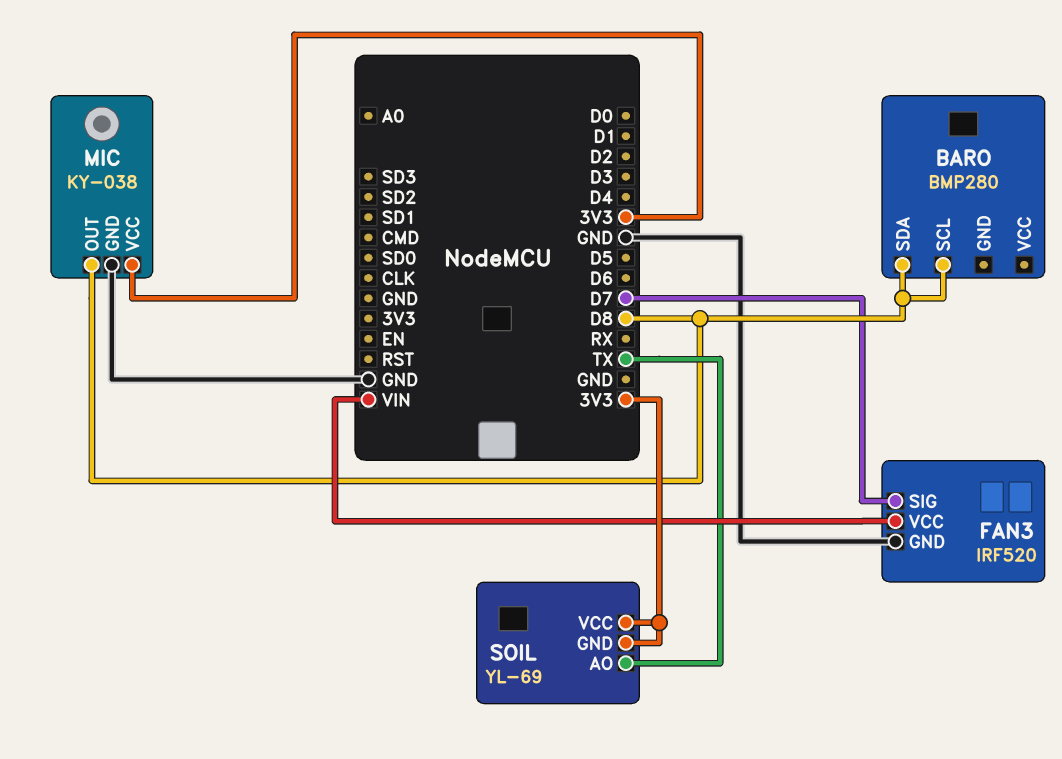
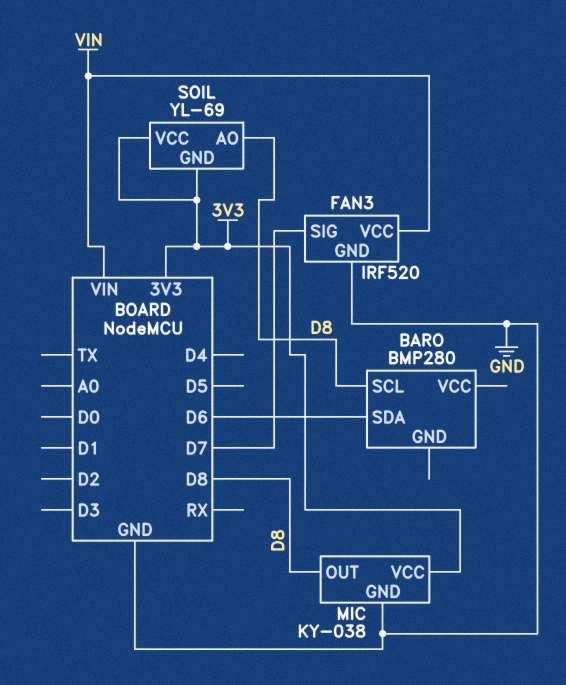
BARO pin SDA: D8 -> D6
SOIL pin AO: TX -> D8

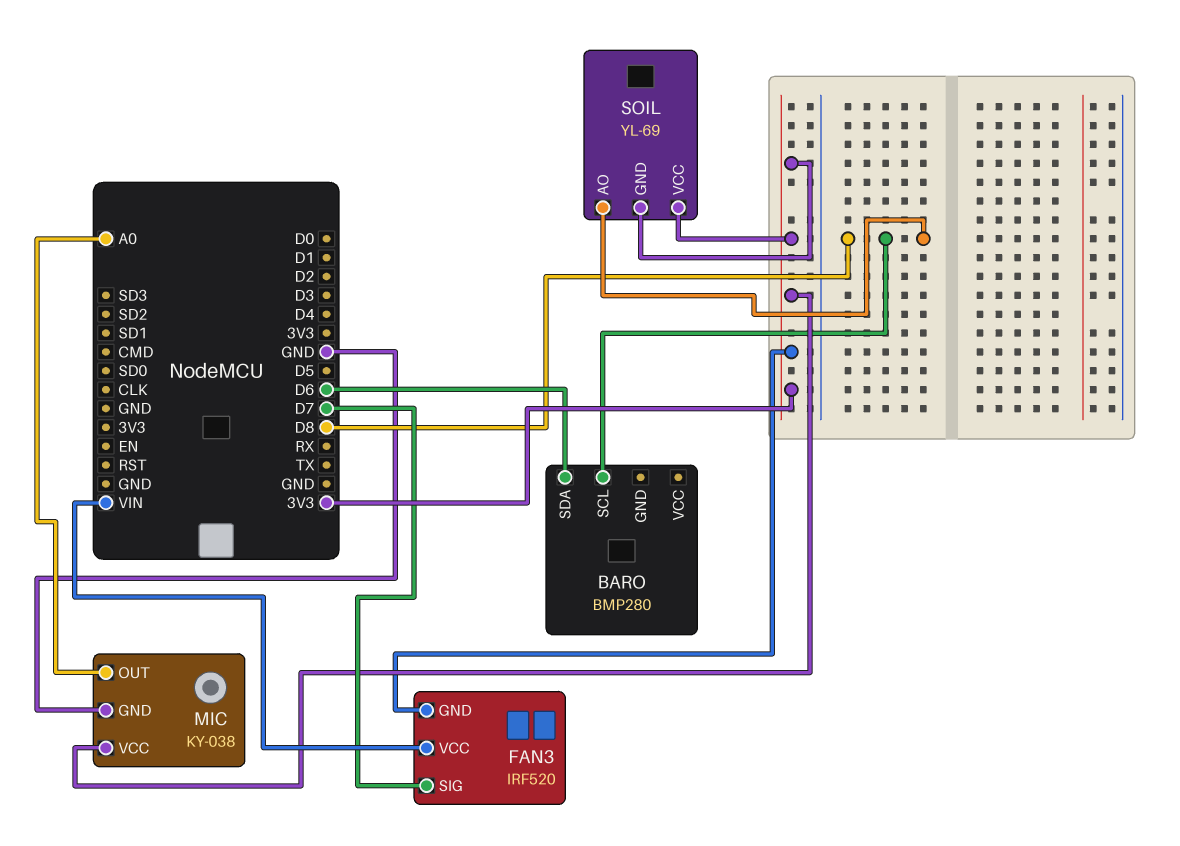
FAN3 pin GND: GND -> 3V3
MIC pin OUT: D8 -> A0

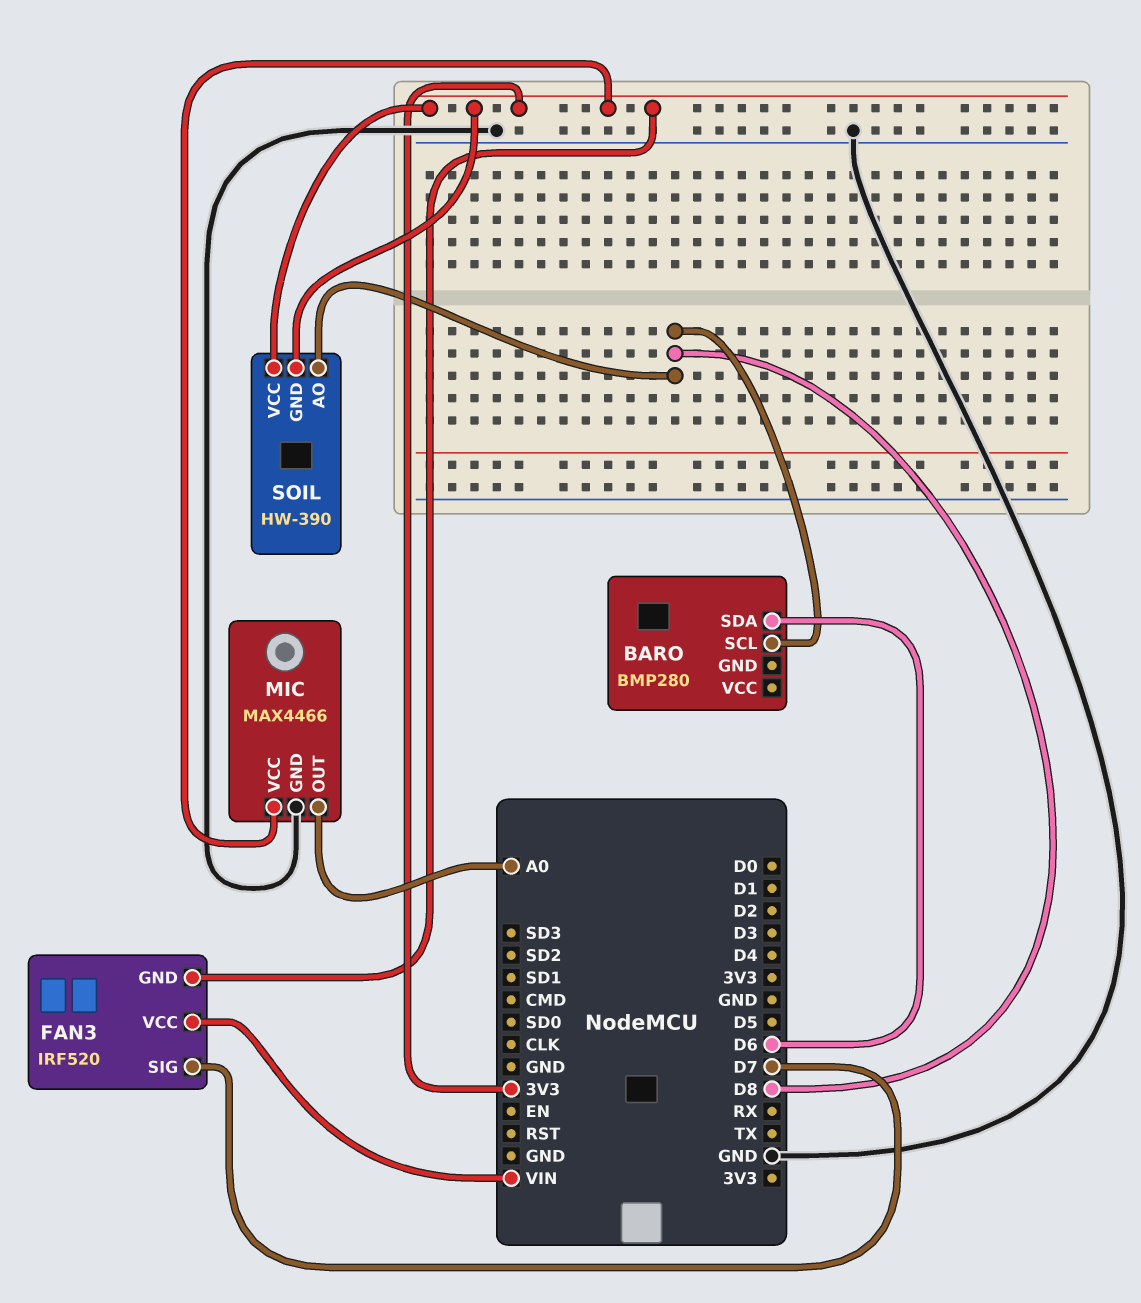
MIC: KY-038 -> MAX4466
SOIL: YL-69 -> HW-390

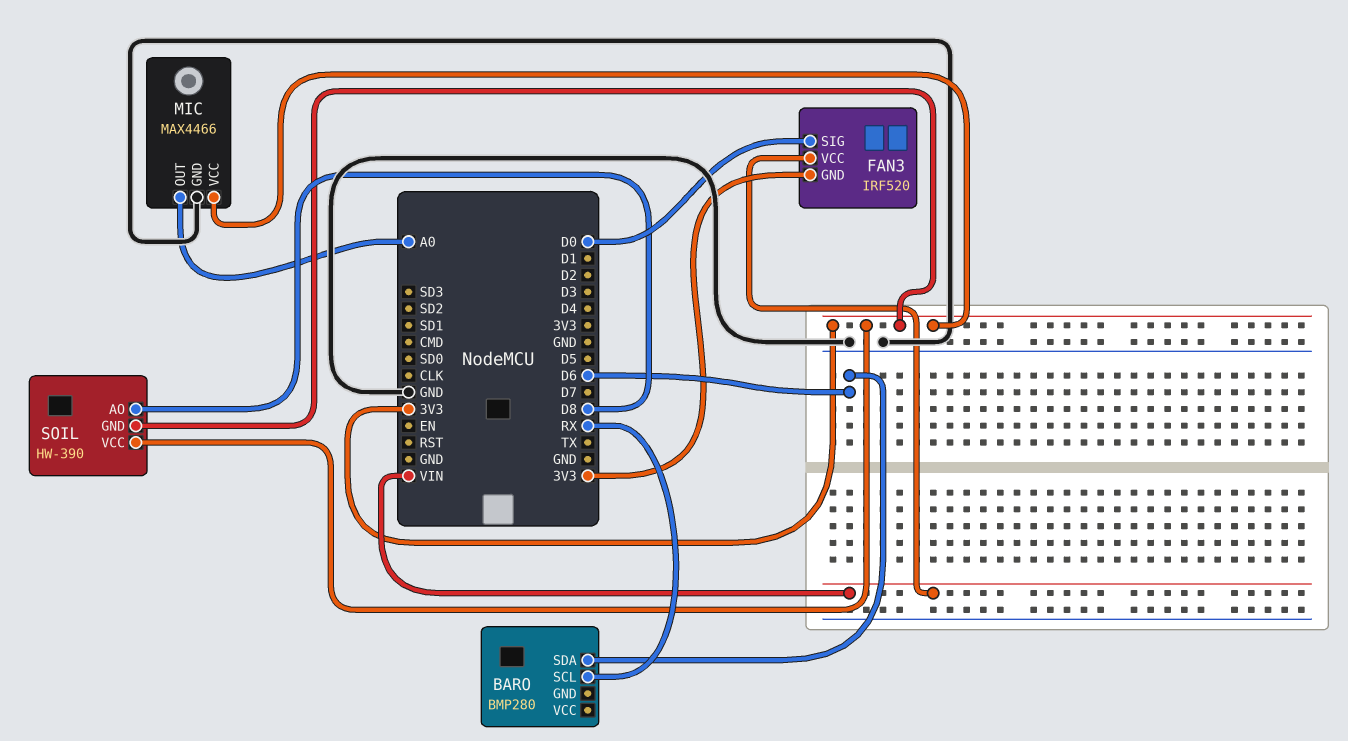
BARO pin SCL: D8 -> RX
FAN3 pin SIG: D7 -> D0

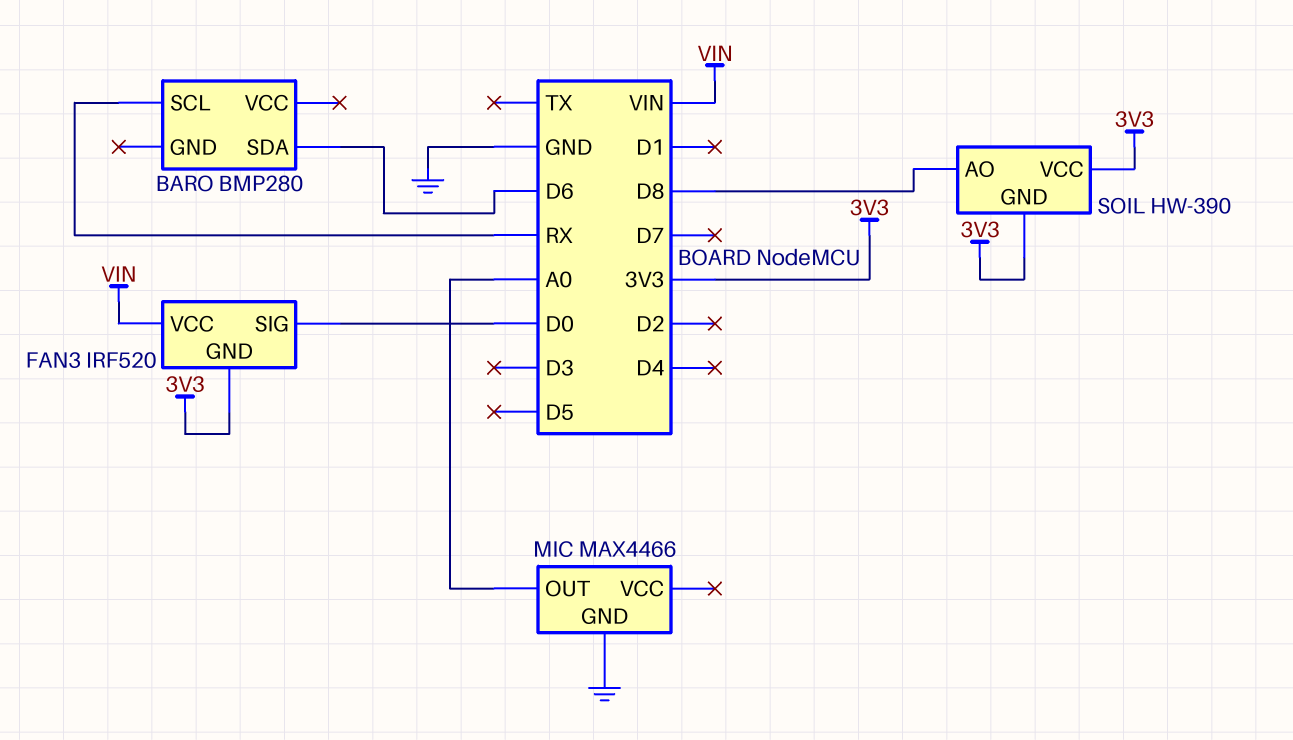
MIC pin VCC: 3V3 -> none

